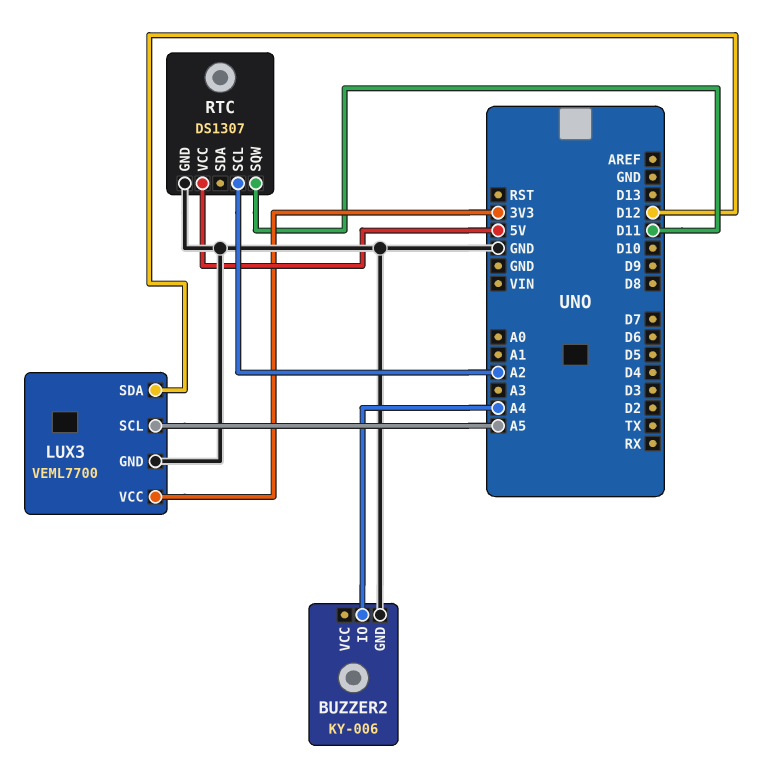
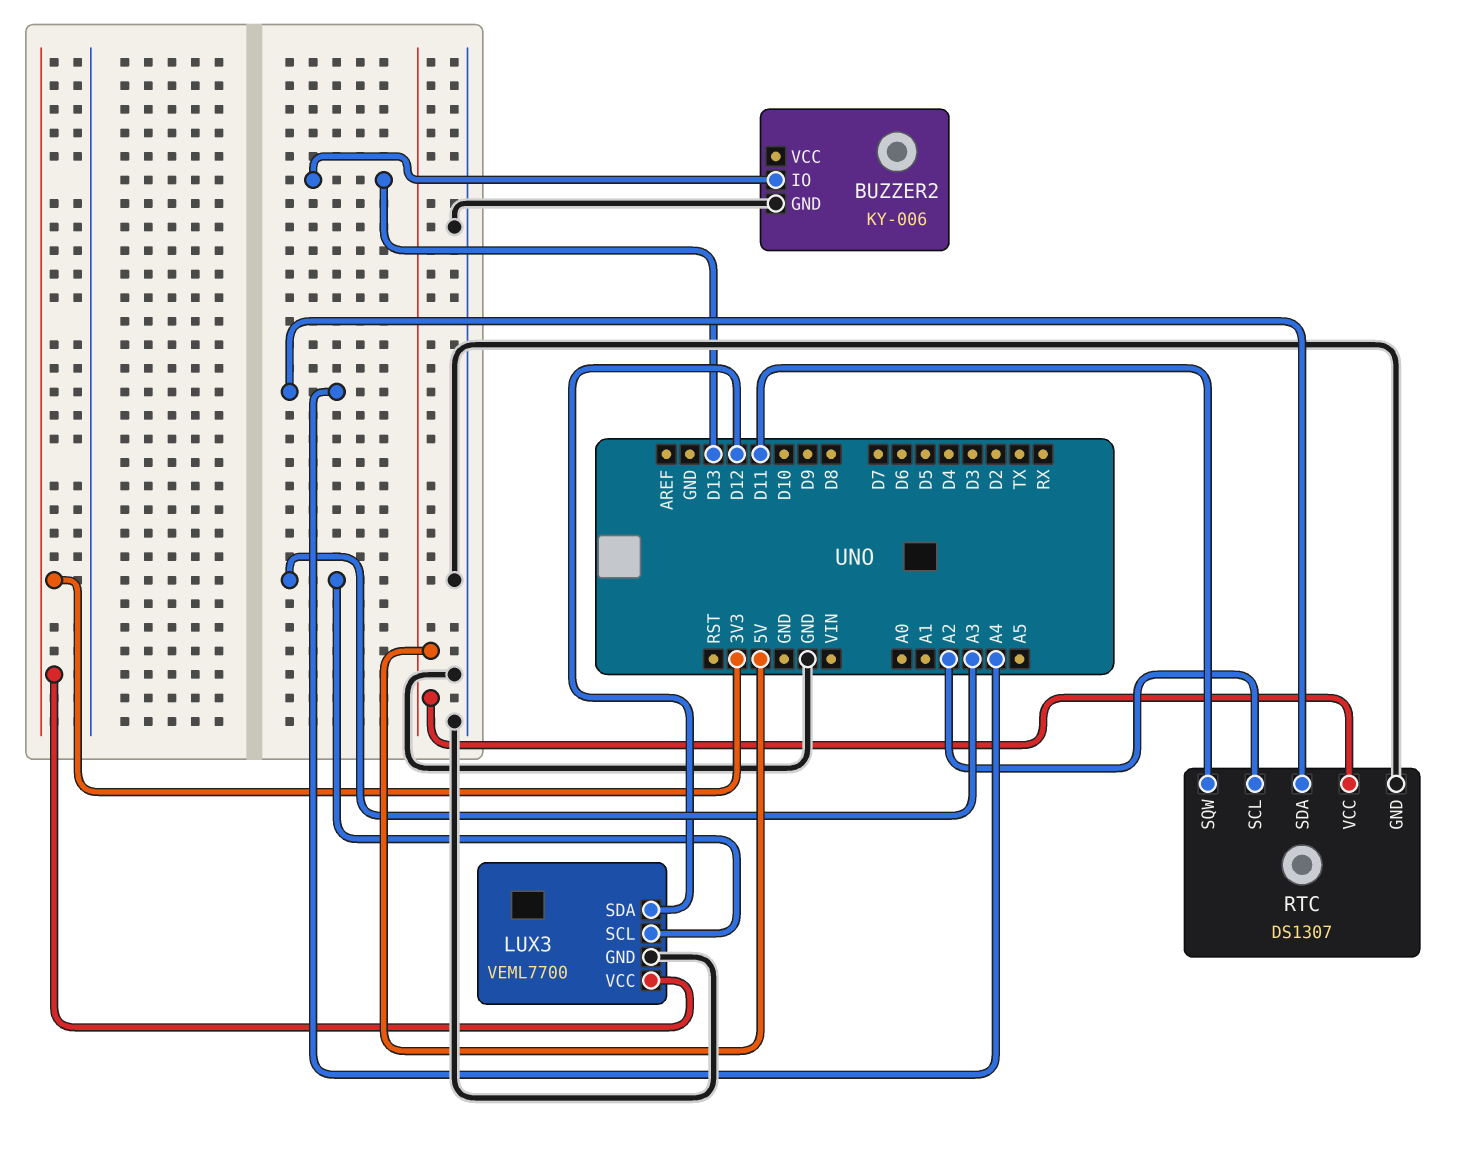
BUZZER2 pin IO: A4 -> D13
LUX3 pin SCL: A5 -> A3
RTC pin SDA: none -> A4

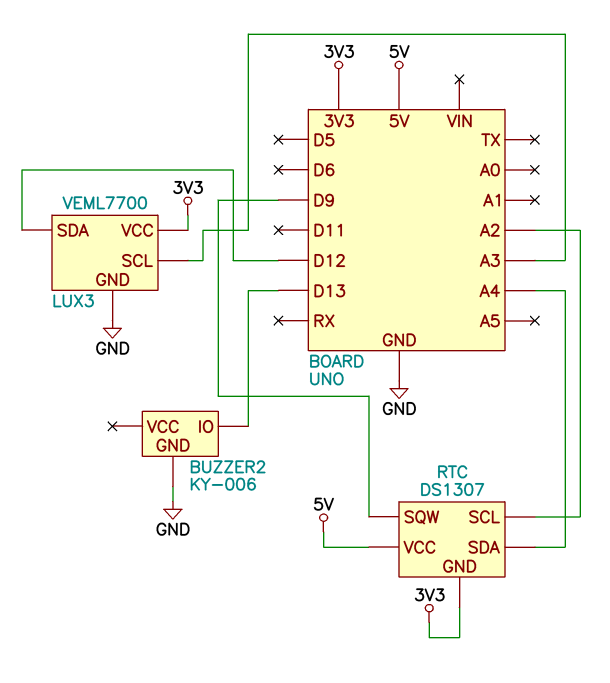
RTC pin GND: GND -> 3V3
RTC pin SQW: D11 -> D9

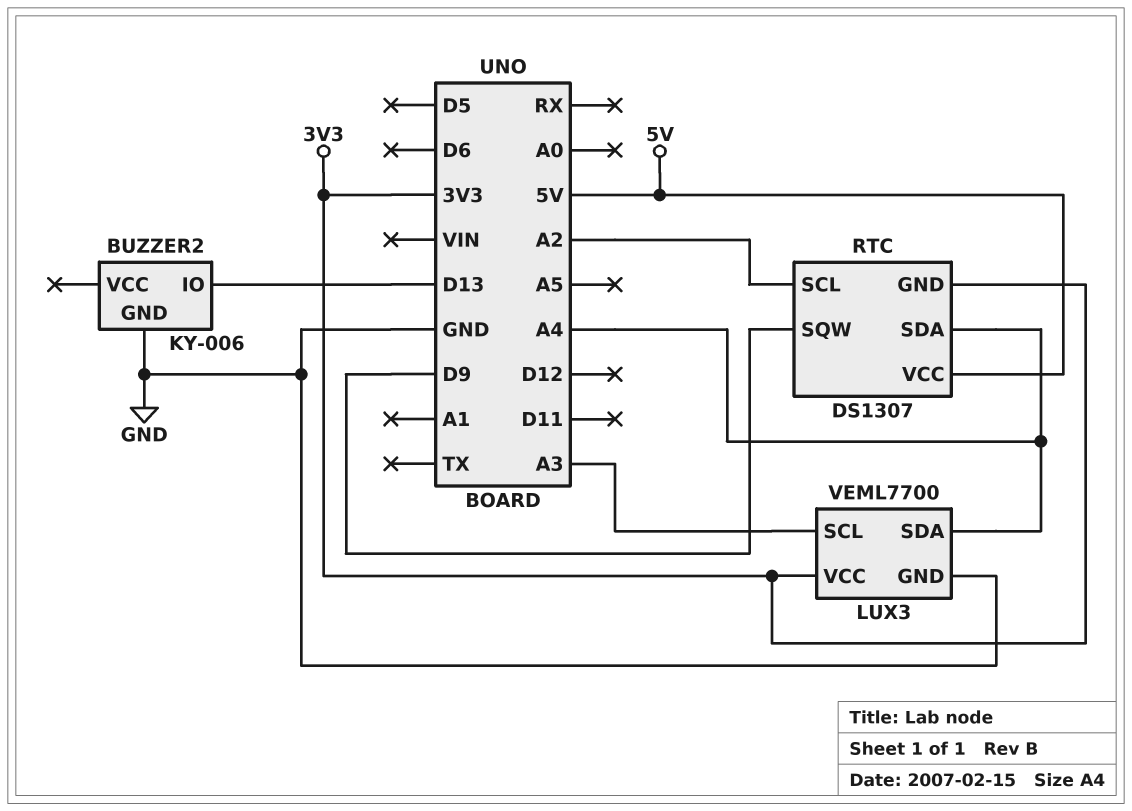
LUX3 pin SDA: D12 -> A4

